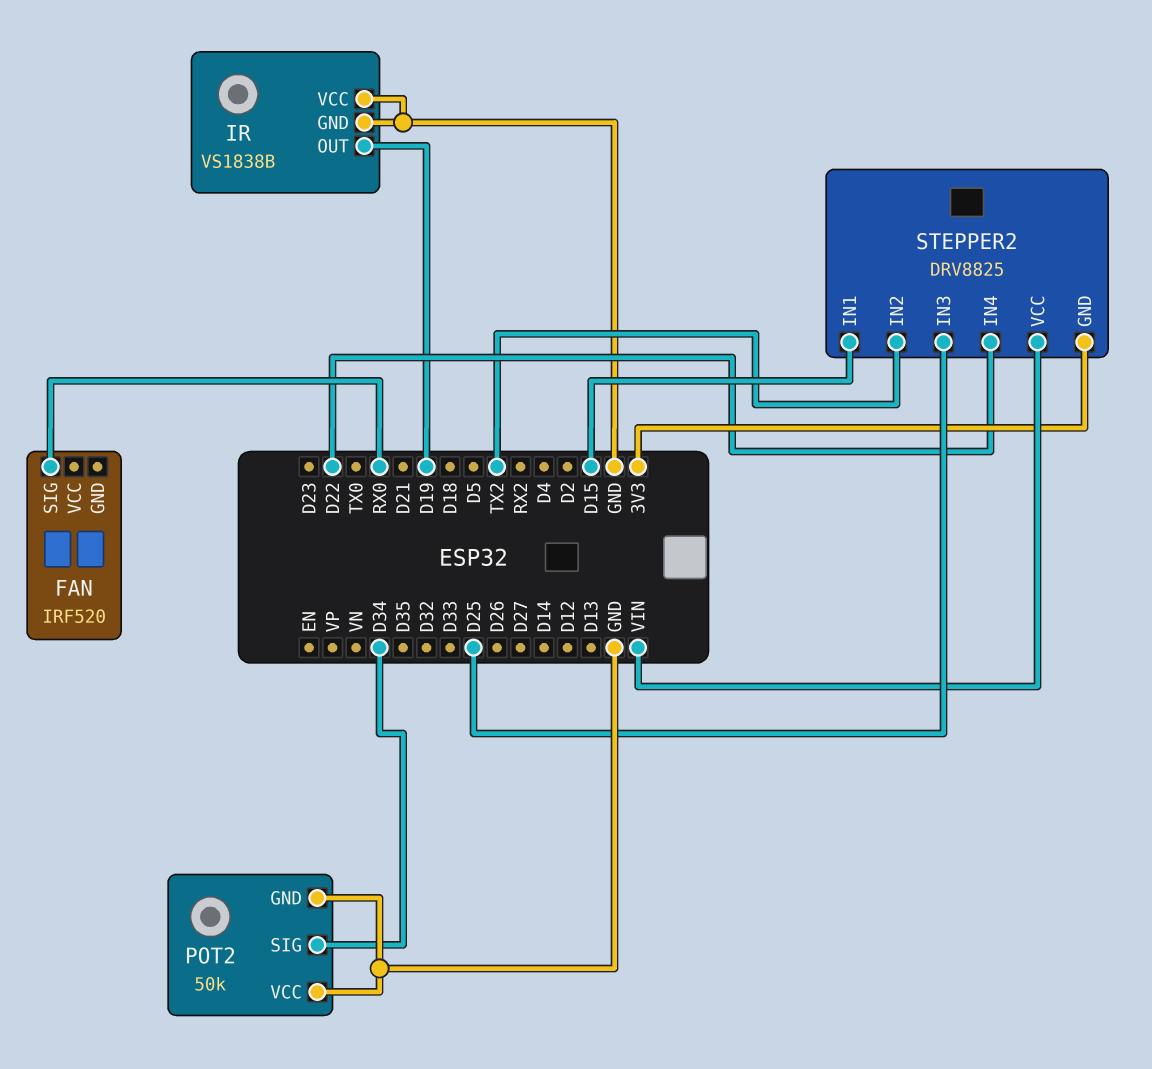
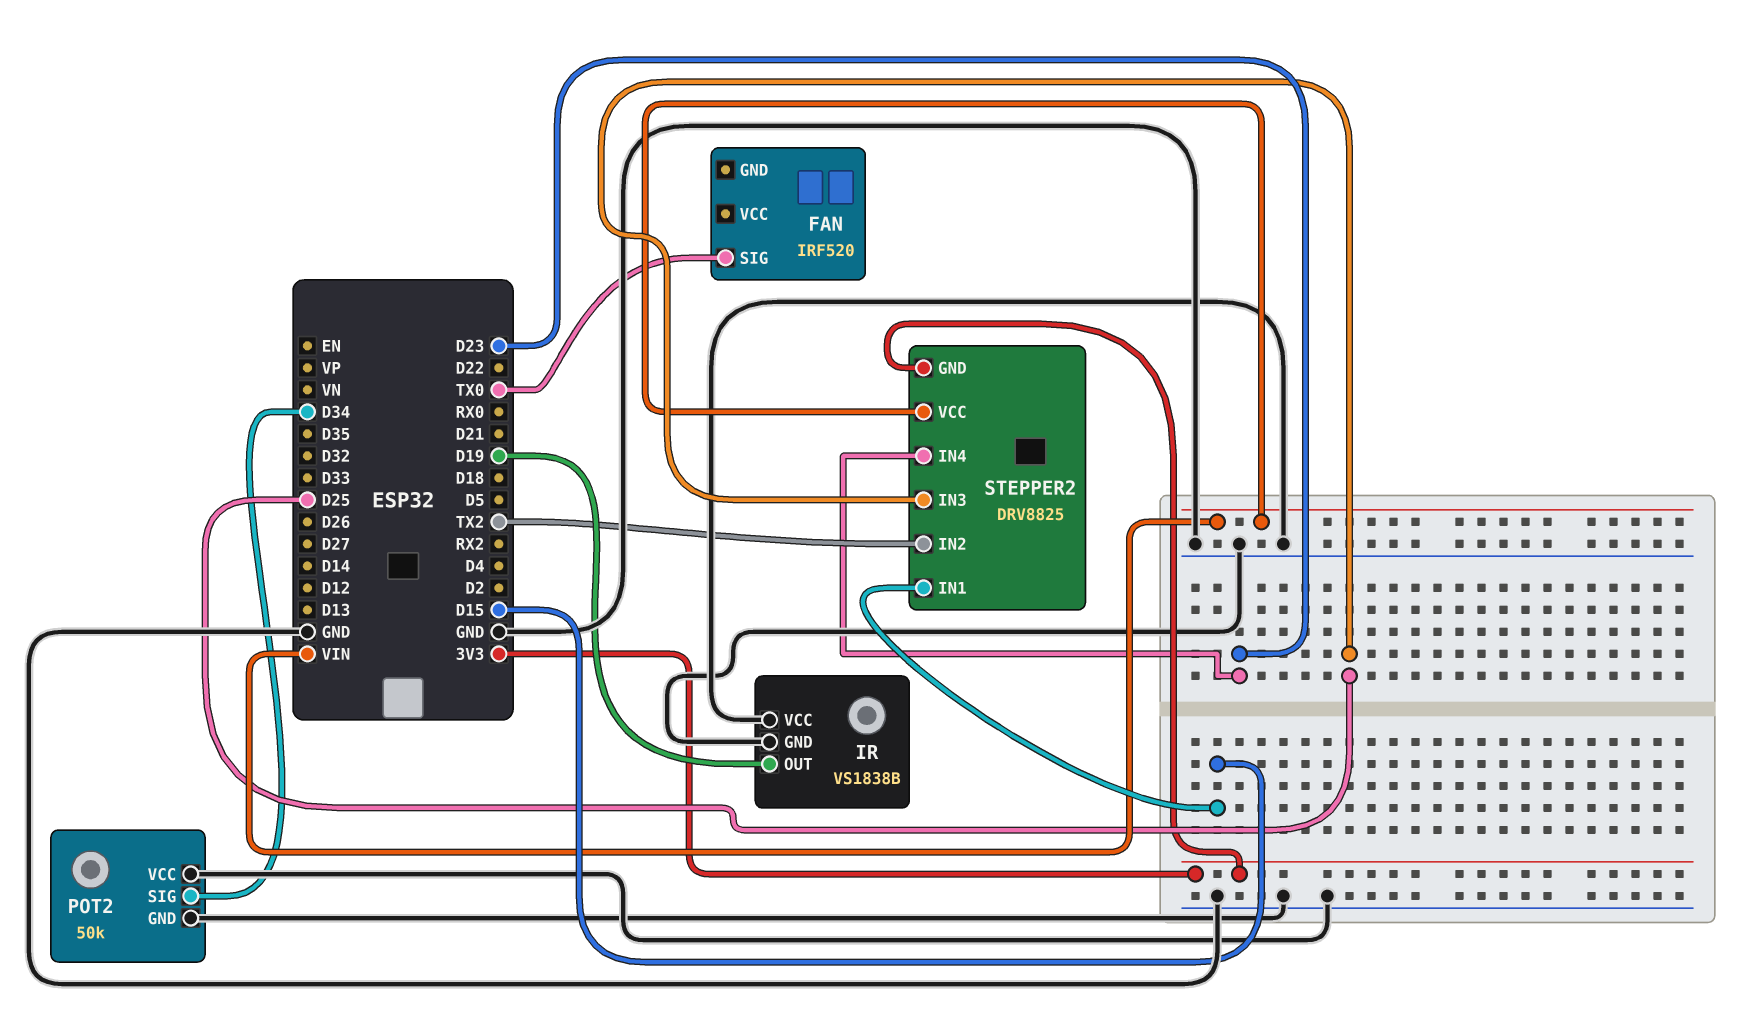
FAN pin SIG: RX0 -> TX0
STEPPER2 pin IN4: D22 -> D23

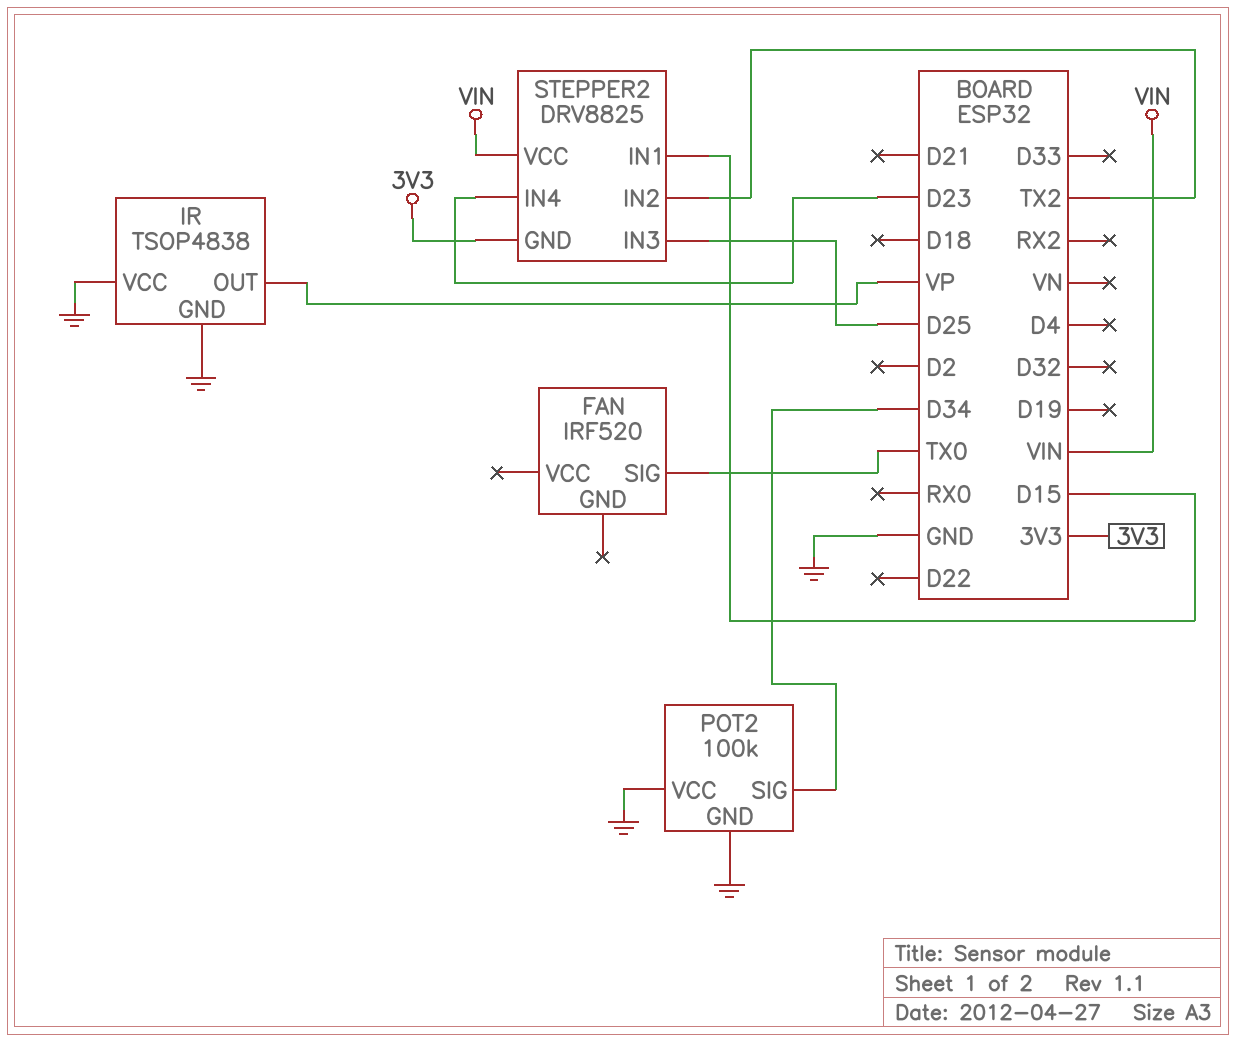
IR: VS1838B -> TSOP4838
IR pin OUT: D19 -> VP
POT2: 50k -> 100k

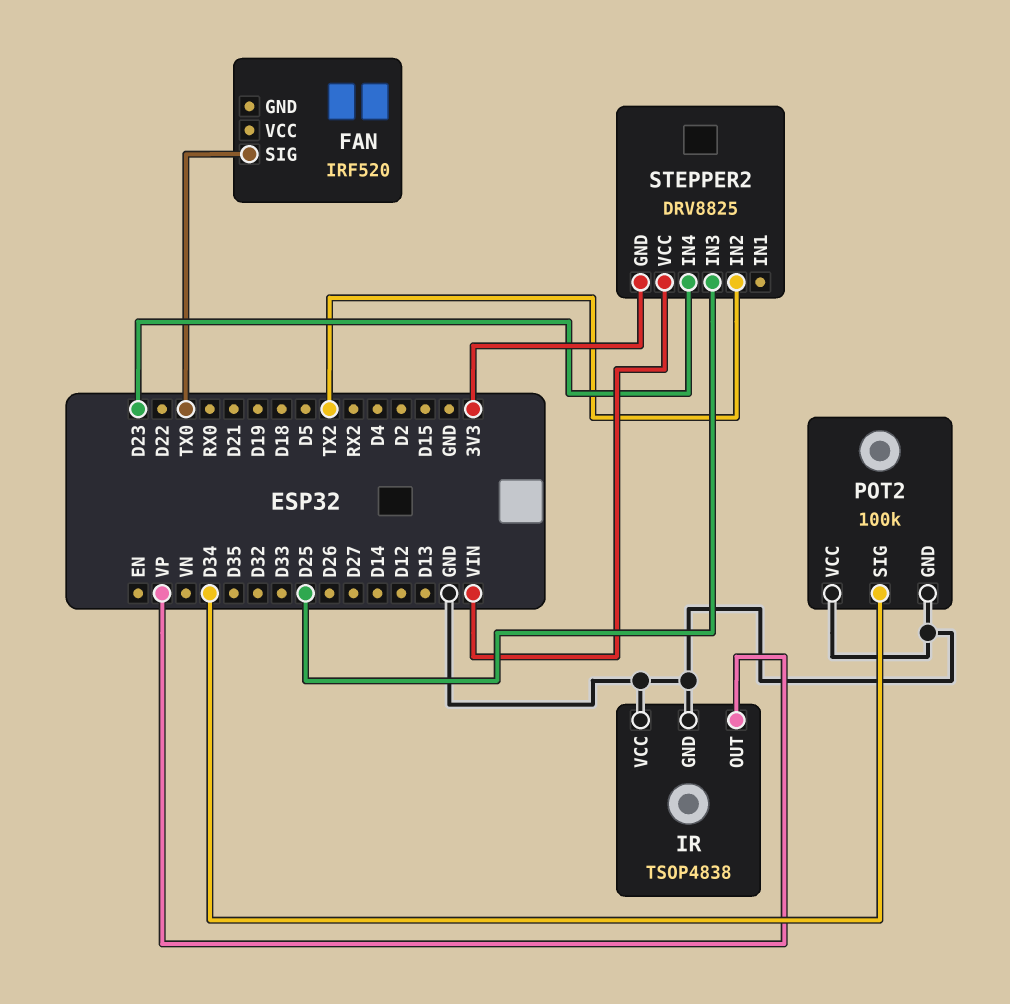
STEPPER2 pin IN1: D15 -> none

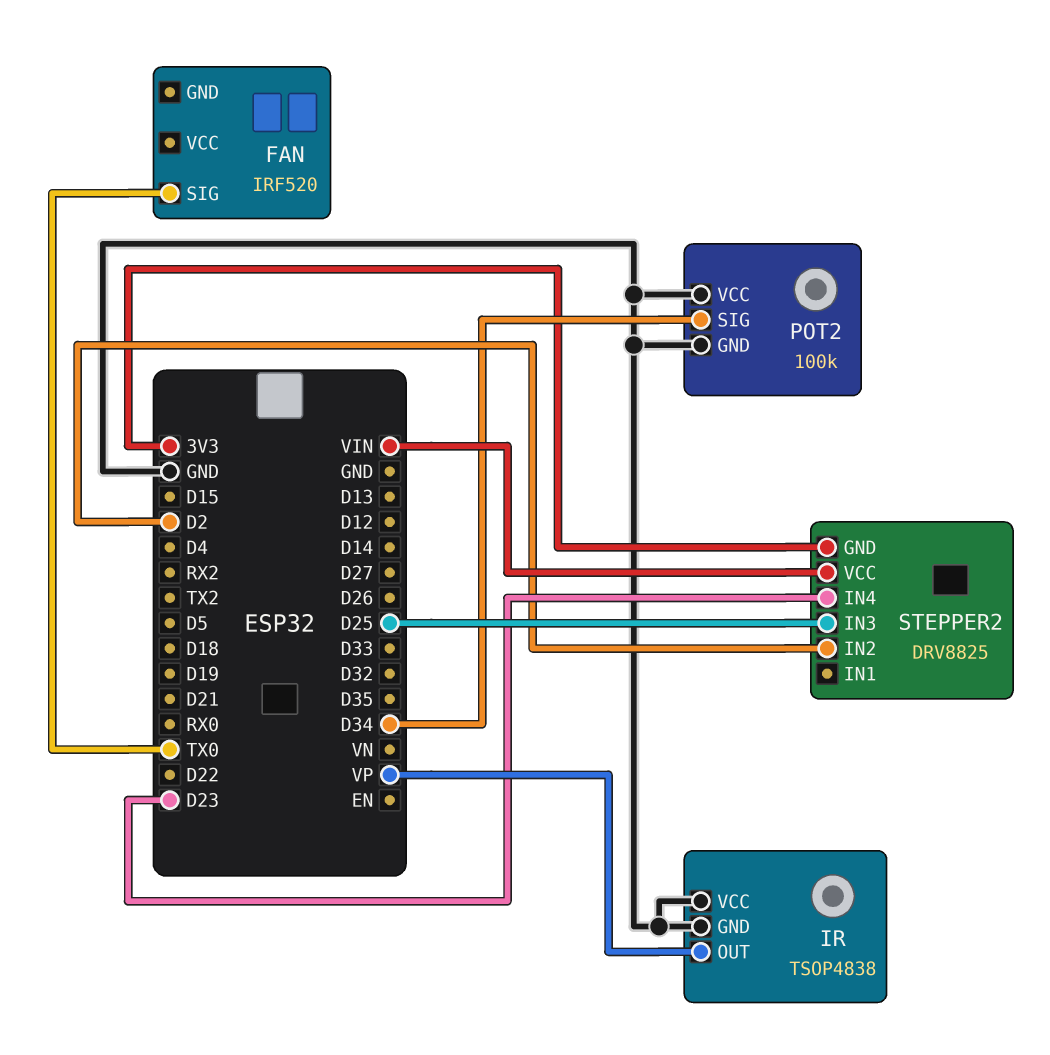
STEPPER2 pin IN2: TX2 -> D2

